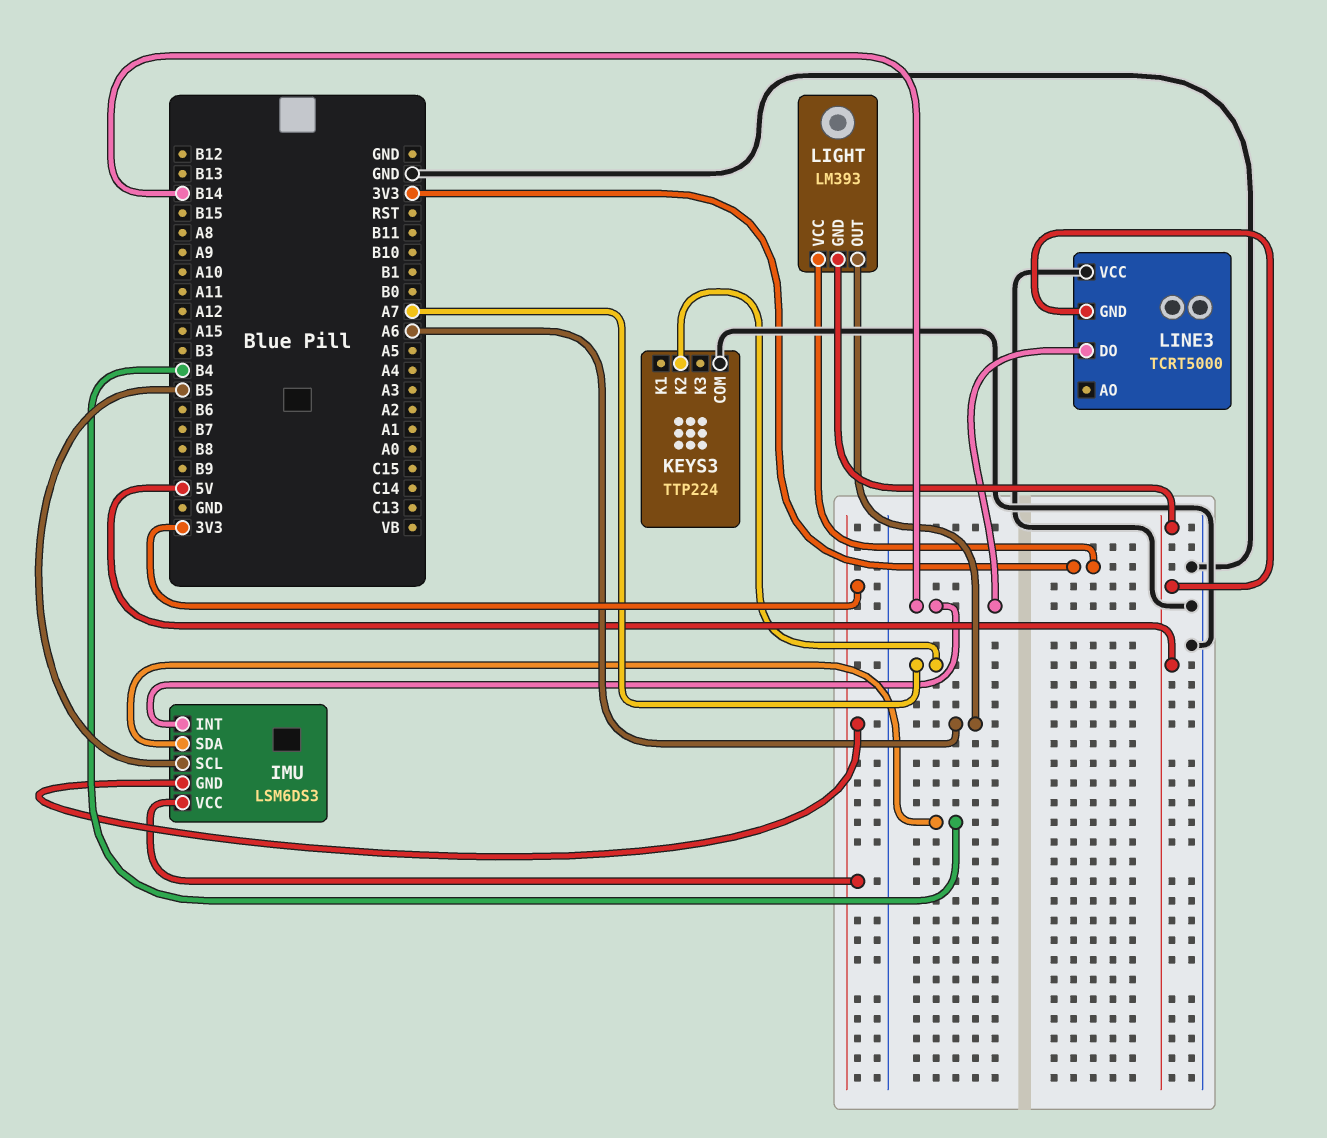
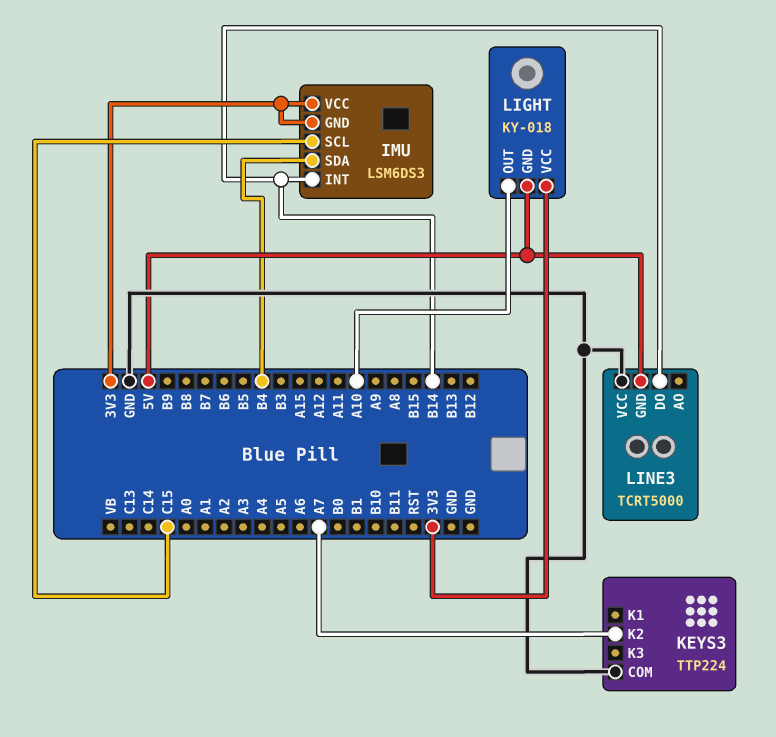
IMU pin SCL: B5 -> C15
LIGHT: LM393 -> KY-018
LIGHT pin OUT: A6 -> A10

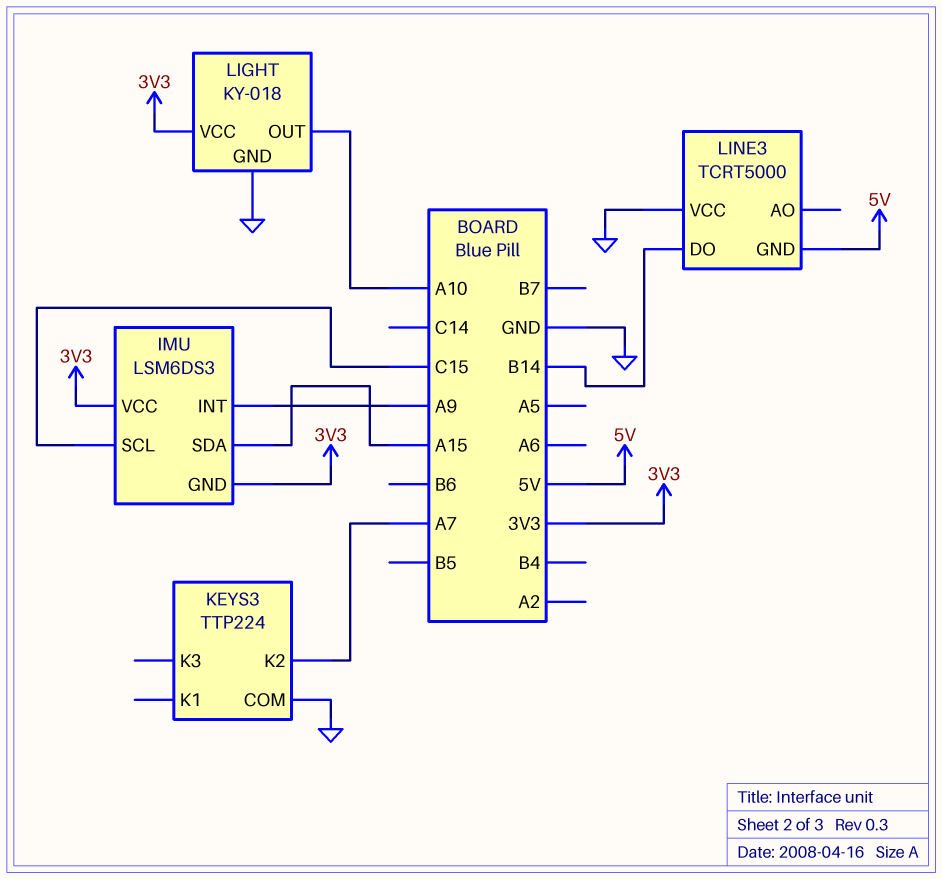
IMU pin INT: B14 -> A9
IMU pin SDA: B4 -> A15
LIGHT pin GND: 5V -> GND

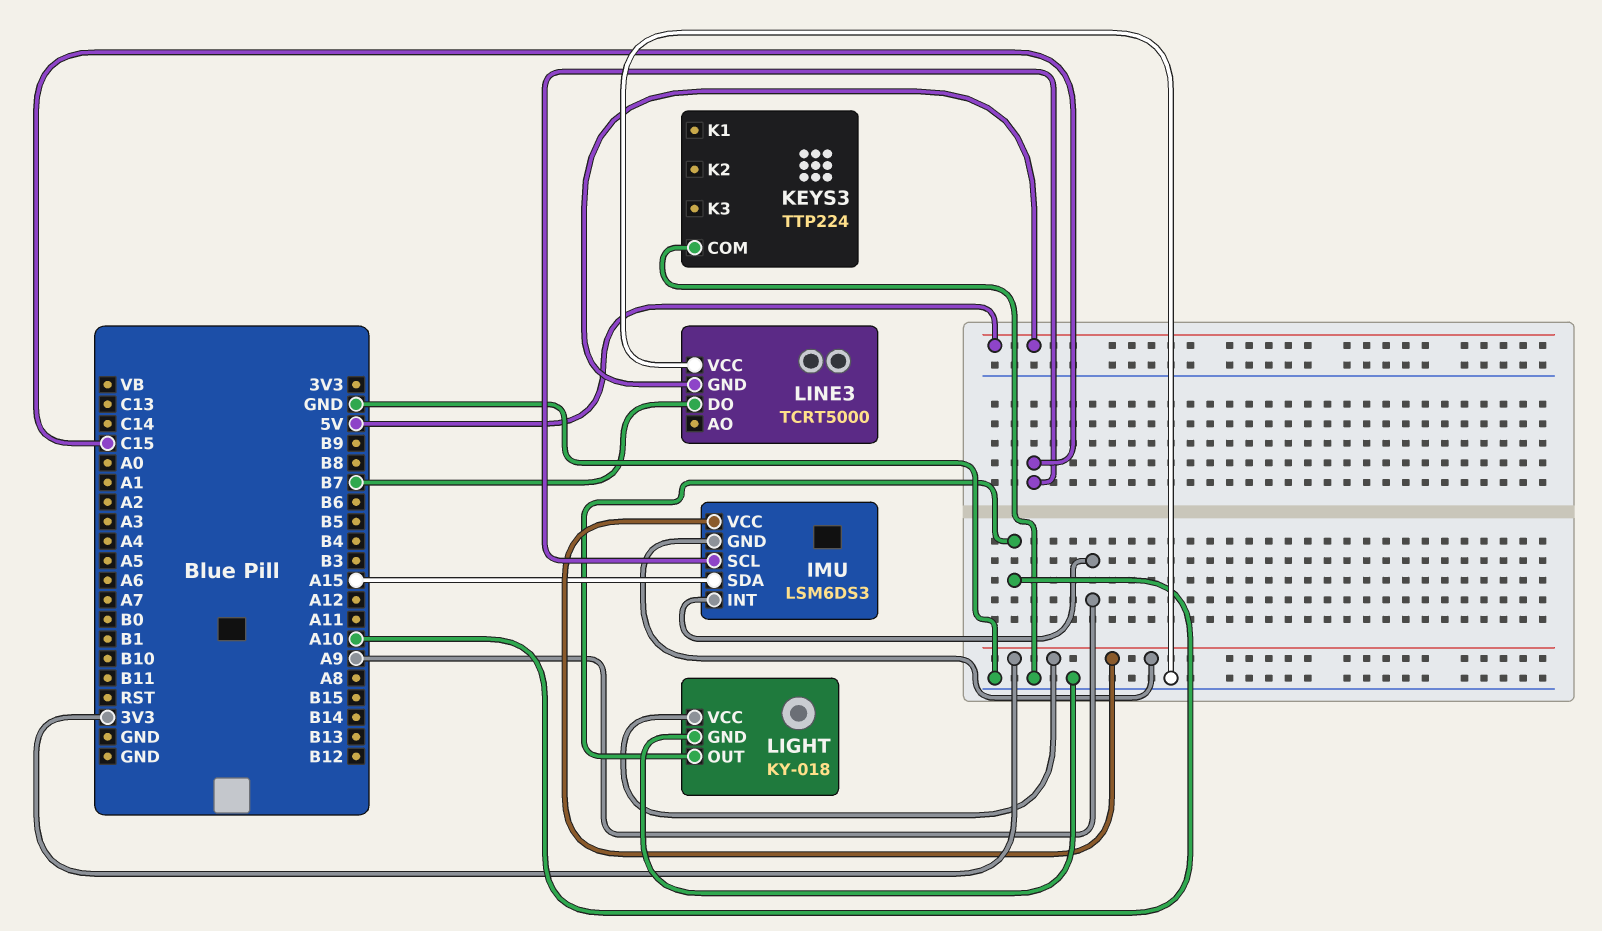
KEYS3 pin K2: A7 -> none
LINE3 pin DO: B14 -> B7

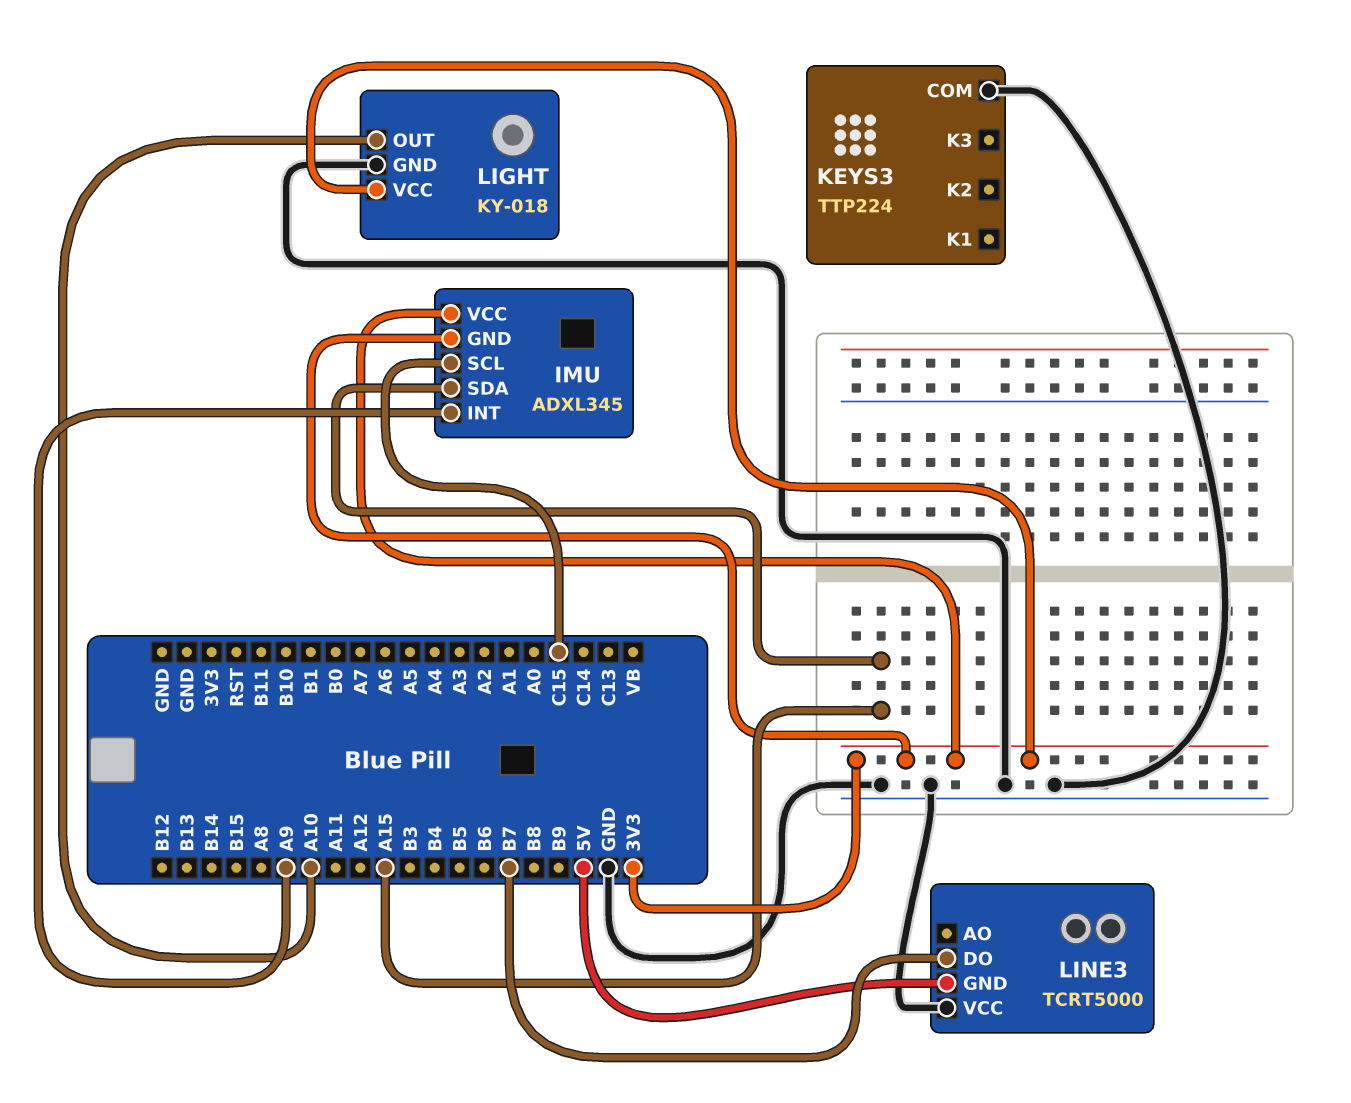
IMU: LSM6DS3 -> ADXL345

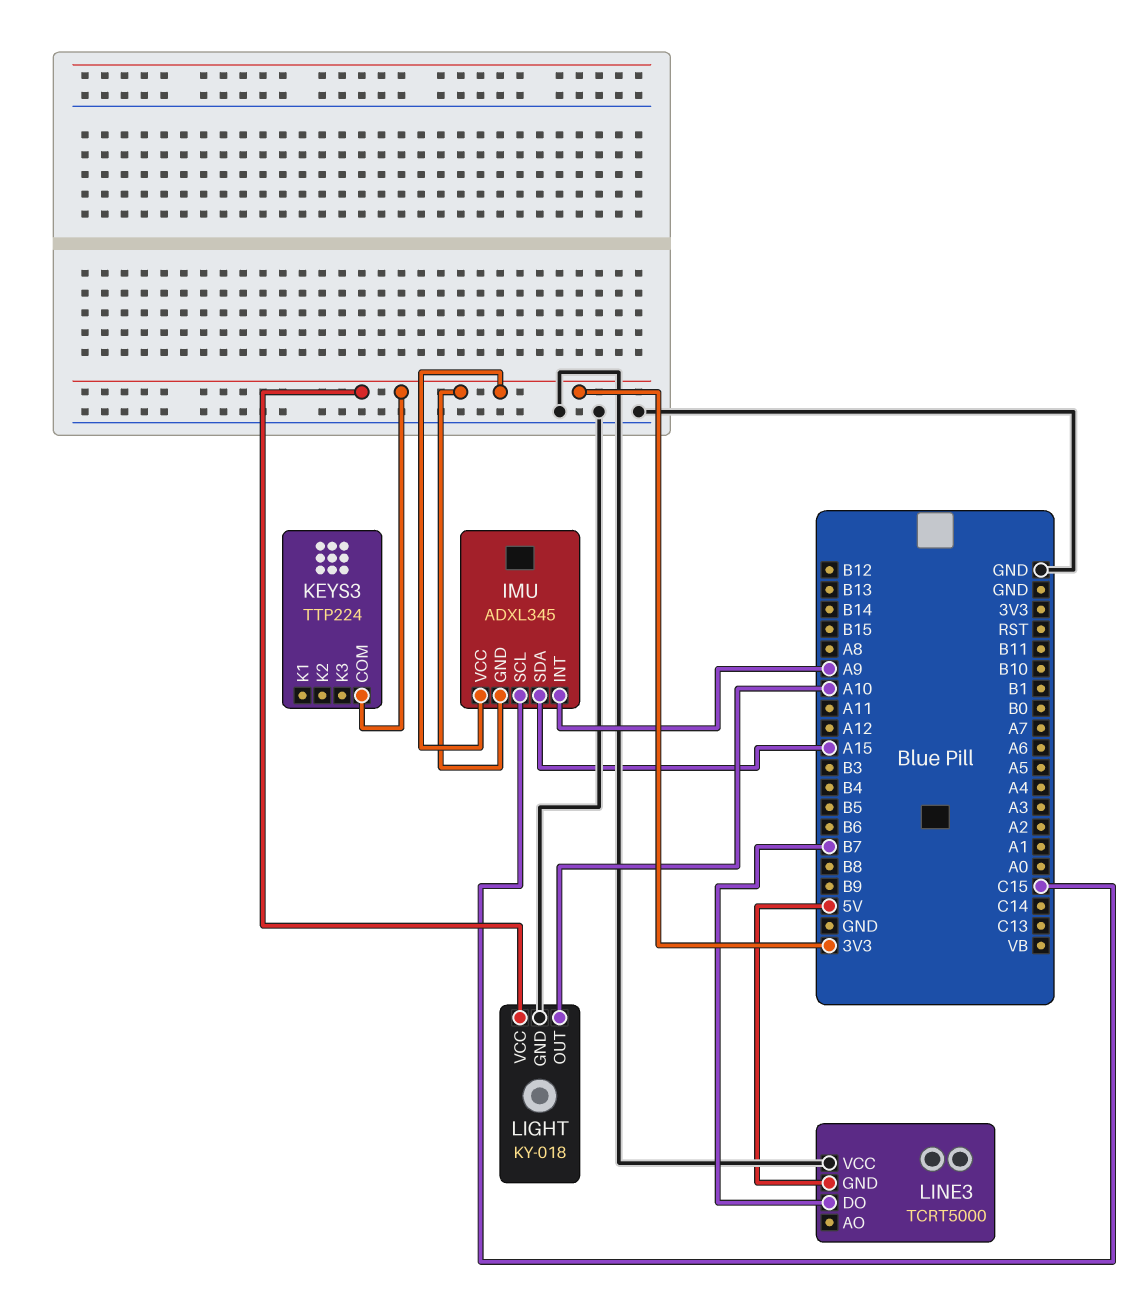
KEYS3 pin COM: GND -> 3V3

